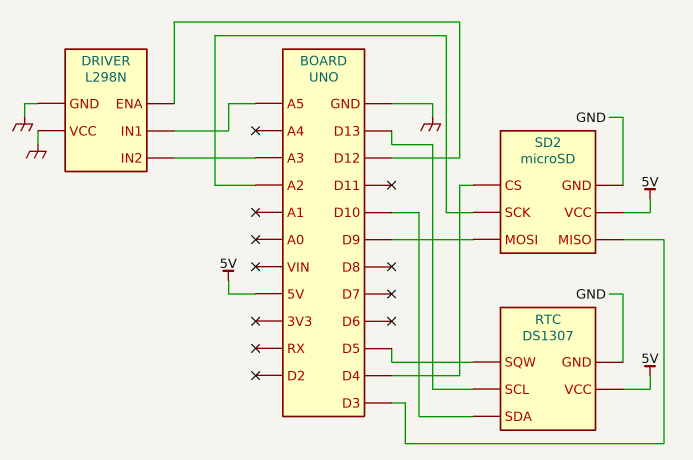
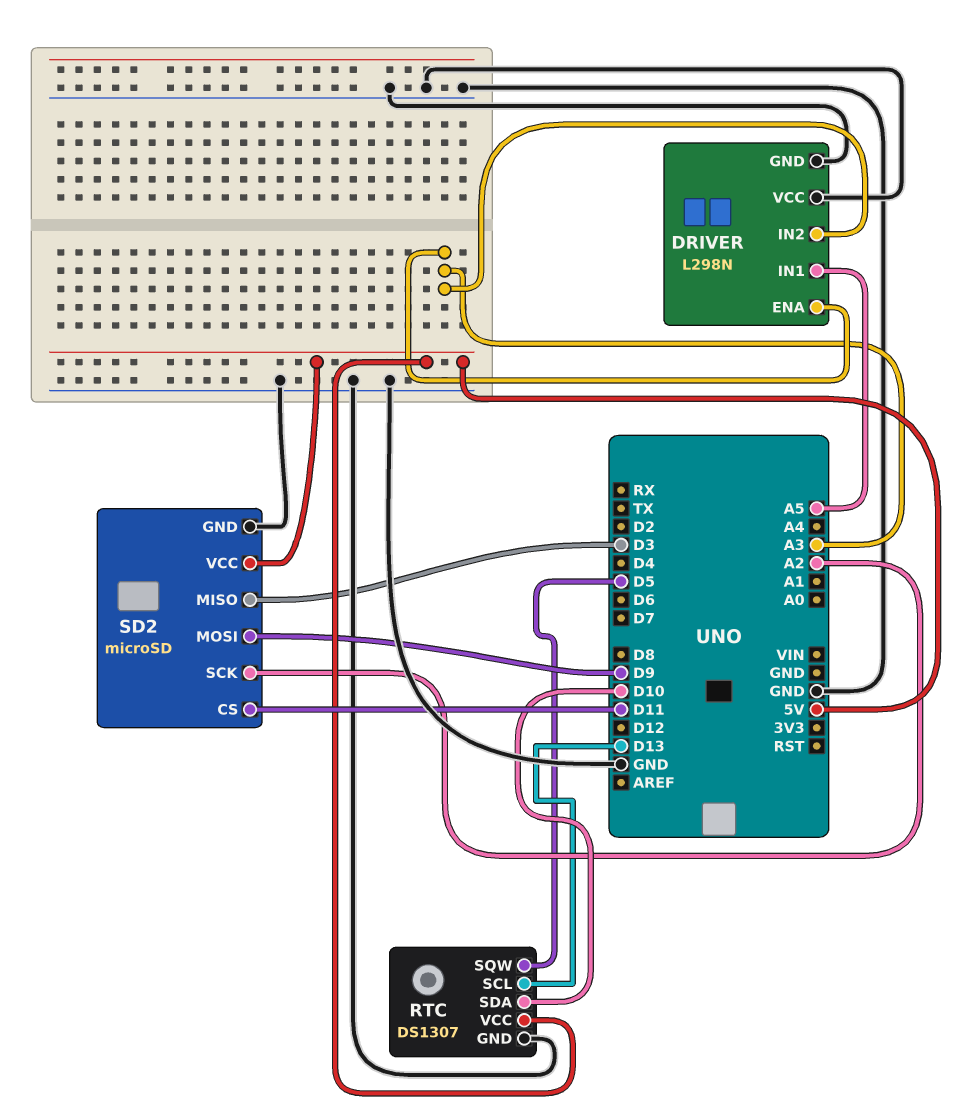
DRIVER pin ENA: D12 -> A3
SD2 pin CS: D4 -> D11

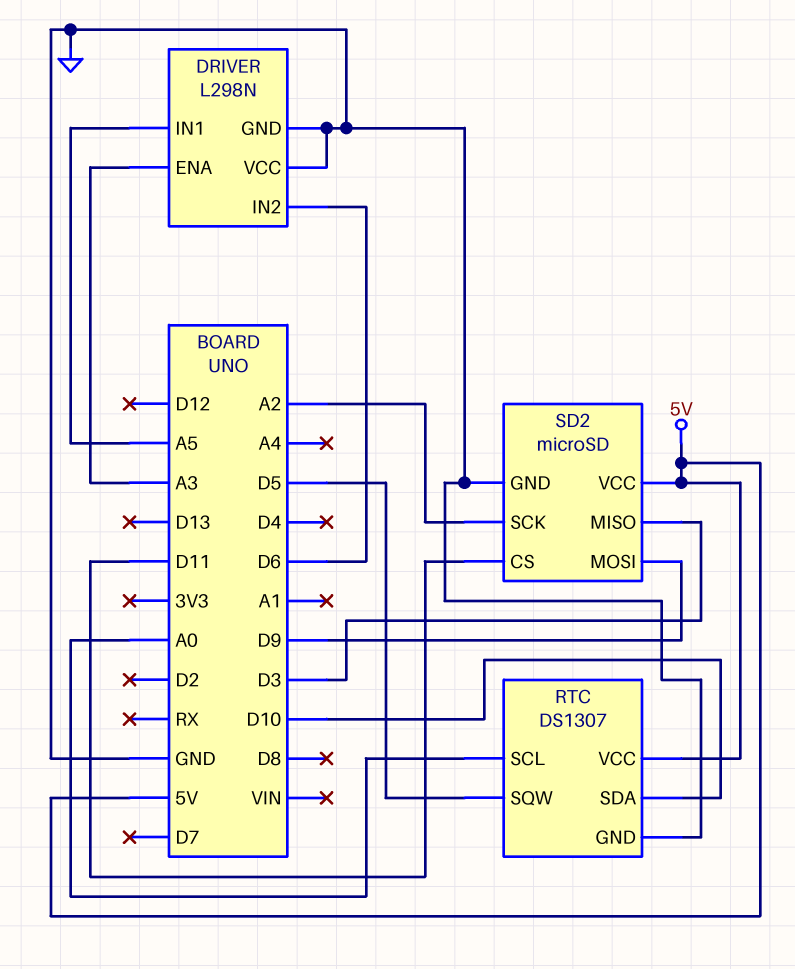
DRIVER pin IN2: A3 -> D6
RTC pin SCL: D13 -> A0

